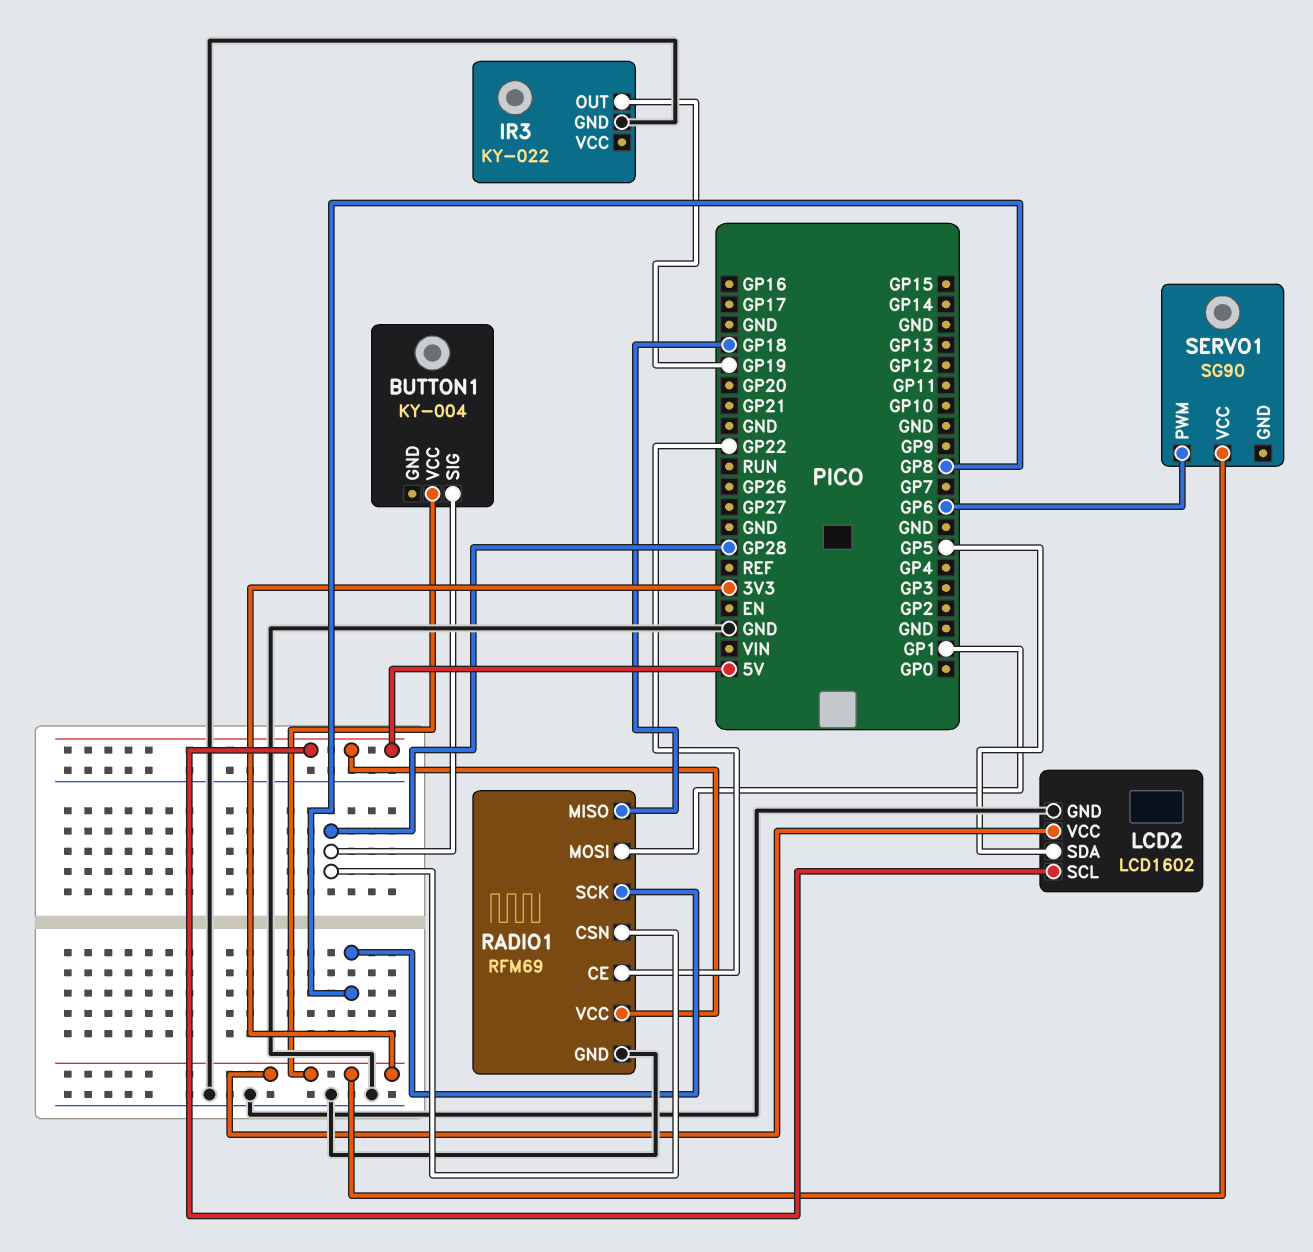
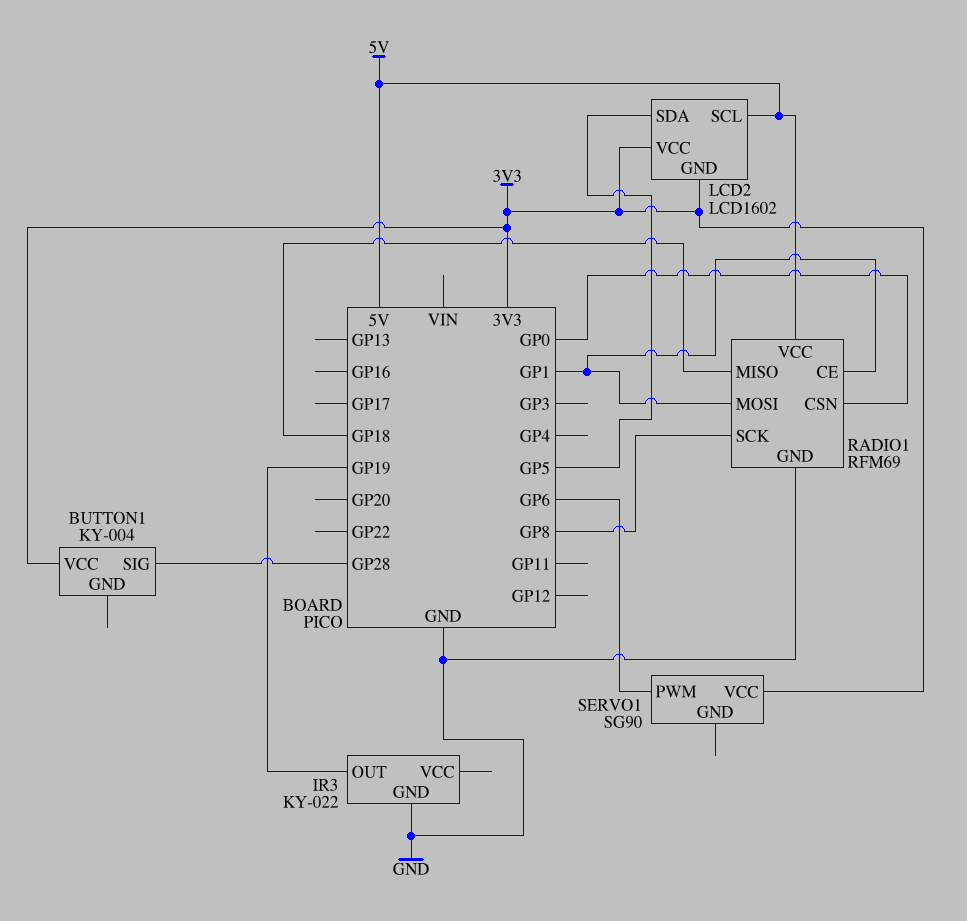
LCD2 pin GND: GND -> 3V3
RADIO1 pin CE: GP22 -> GP1
RADIO1 pin CSN: GP28 -> GP0

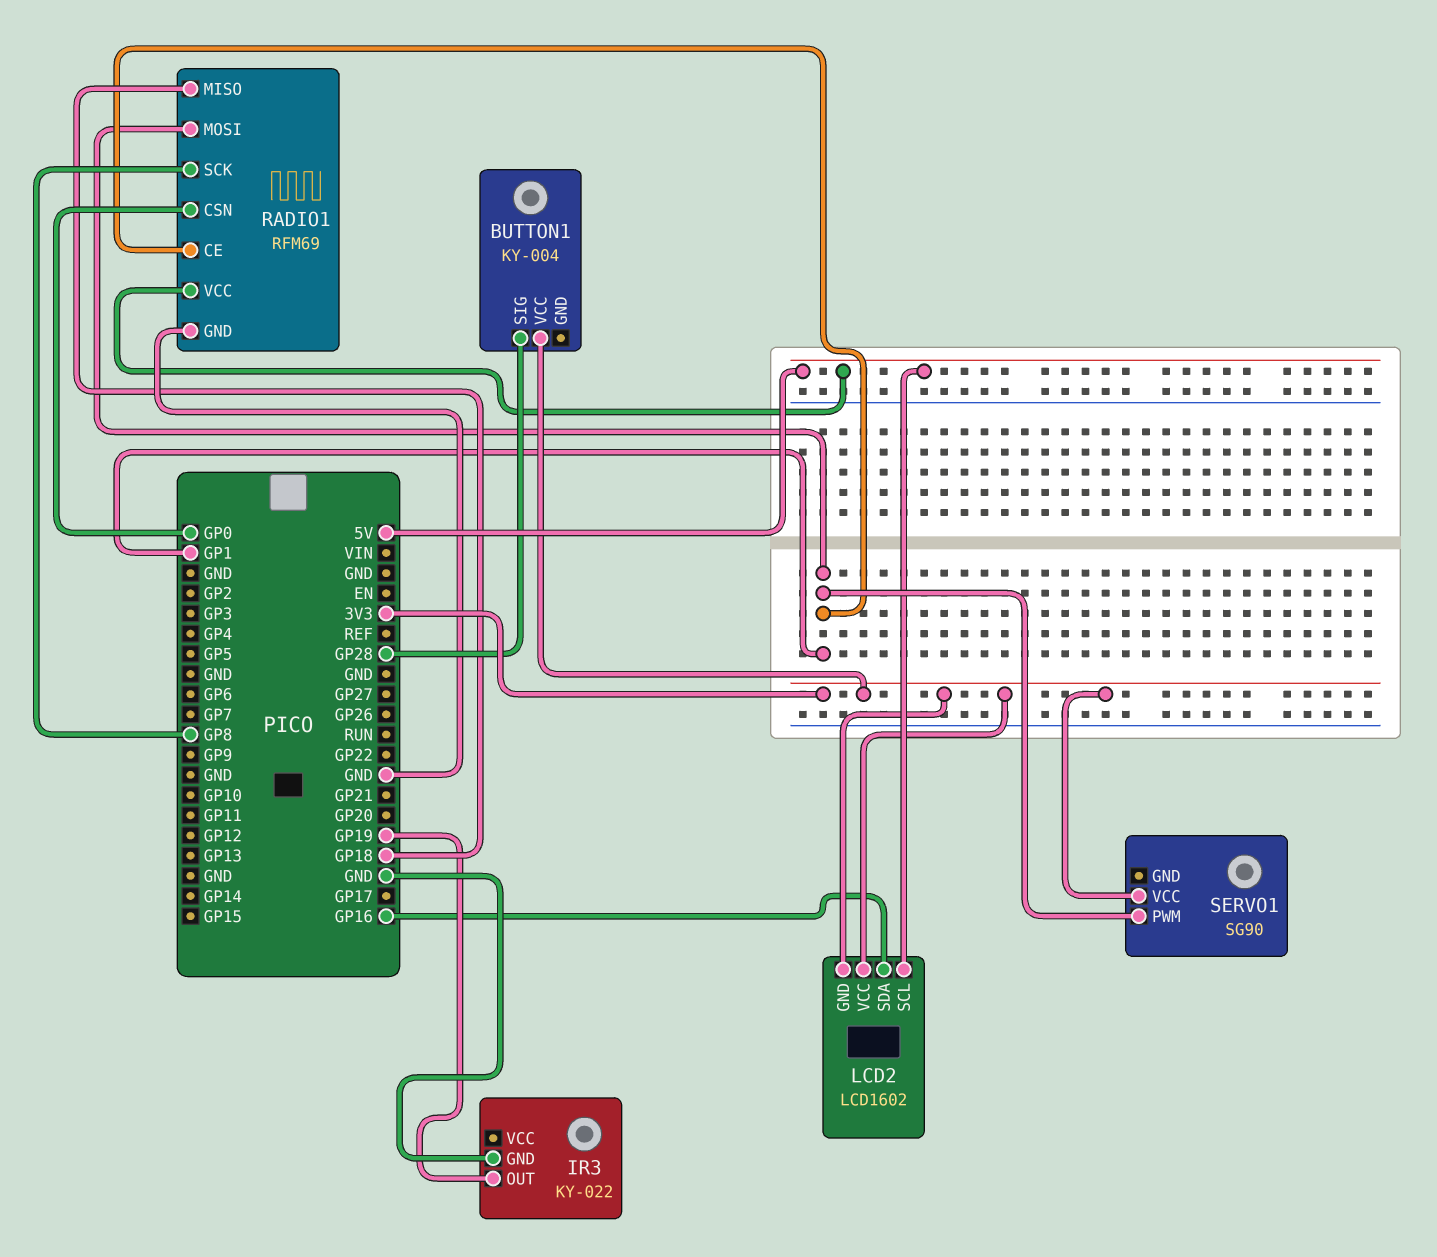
LCD2 pin SDA: GP5 -> GP16
SERVO1 pin PWM: GP6 -> GP1

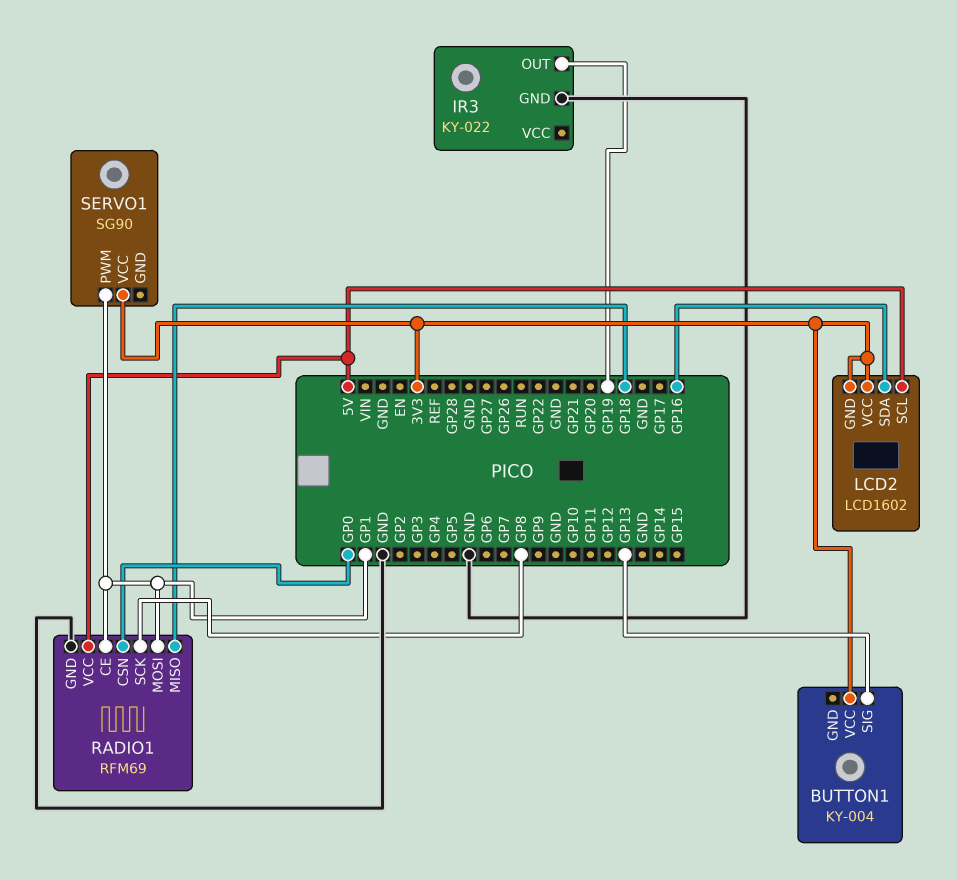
BUTTON1 pin SIG: GP28 -> GP13

